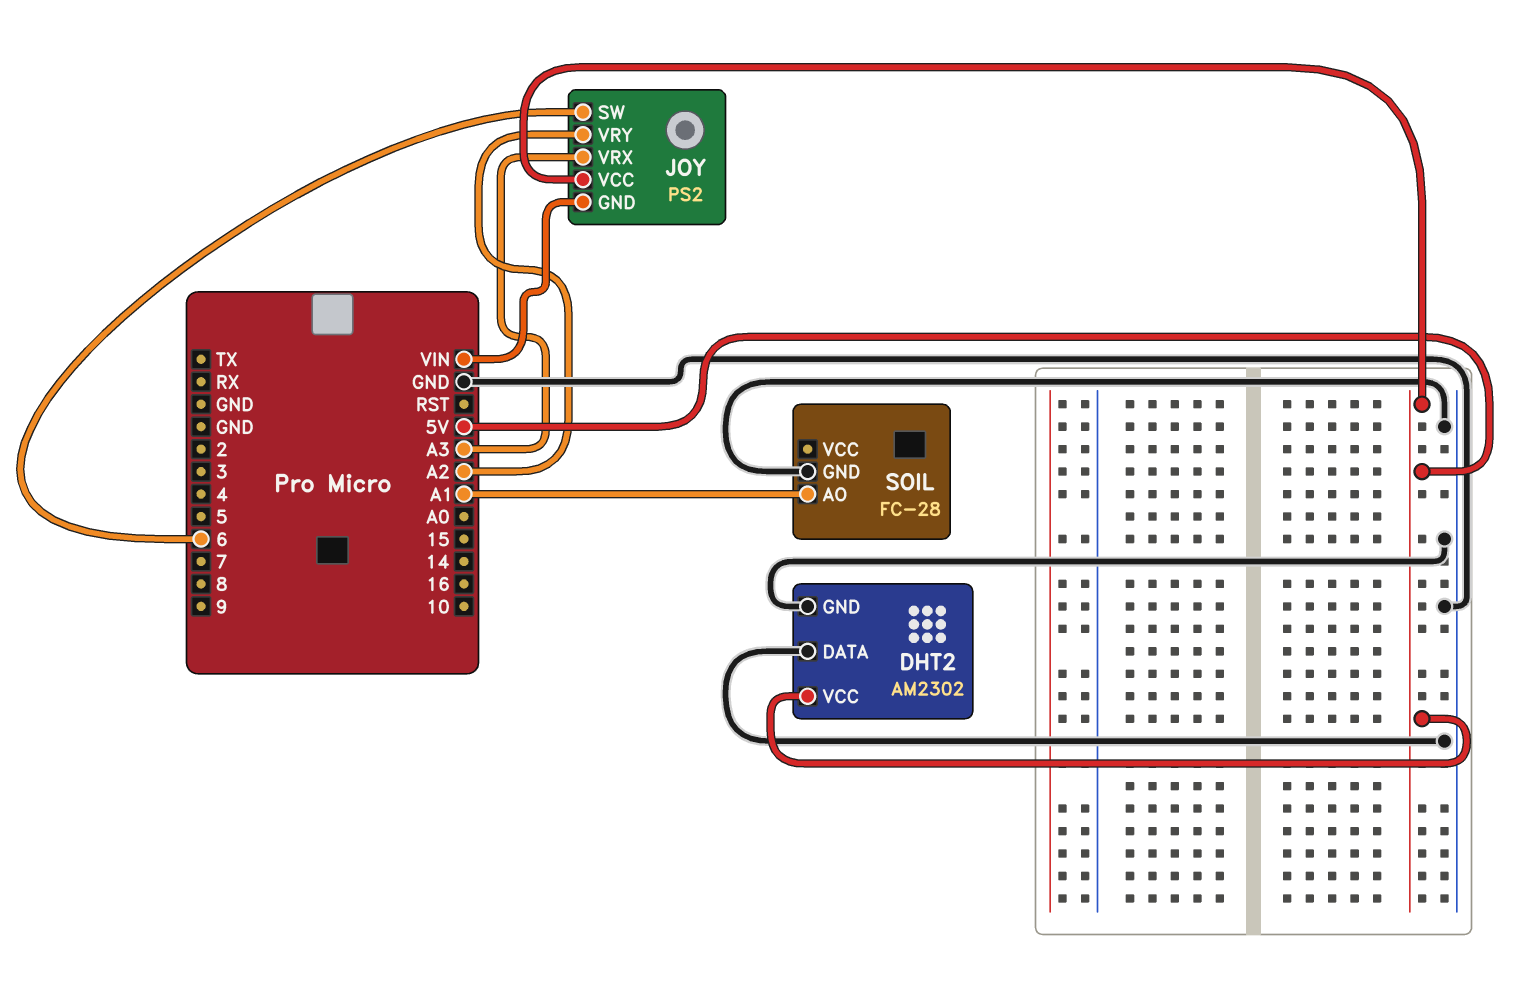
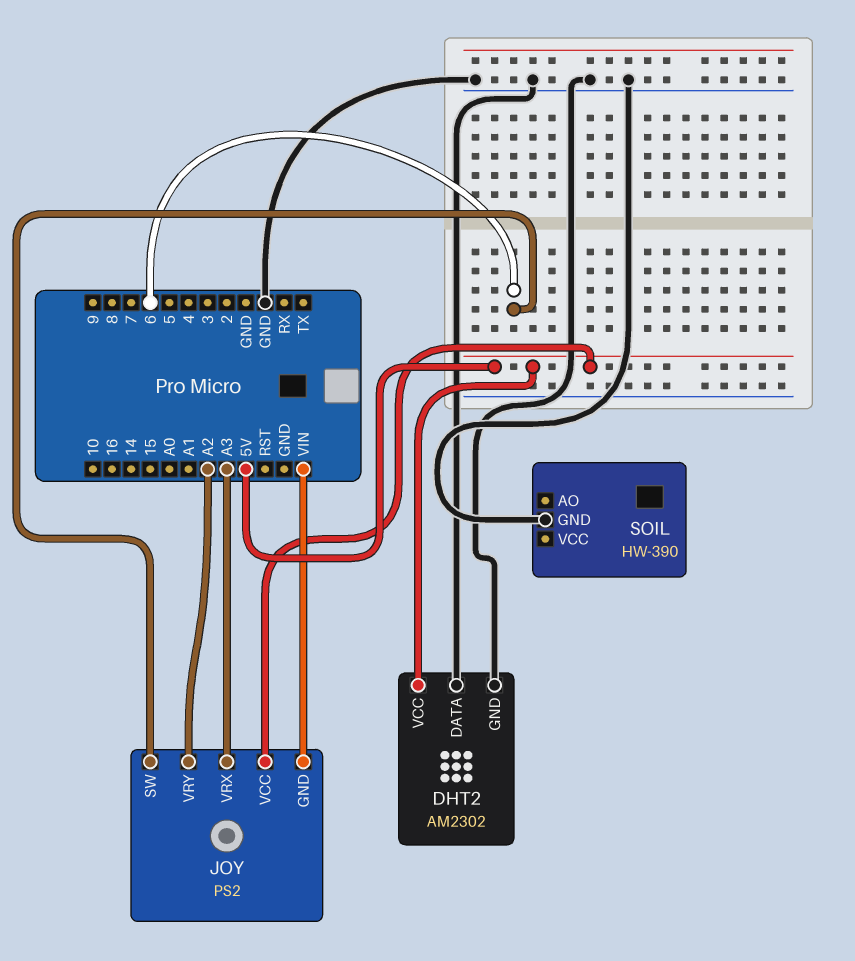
SOIL: FC-28 -> HW-390
SOIL pin AO: A1 -> none

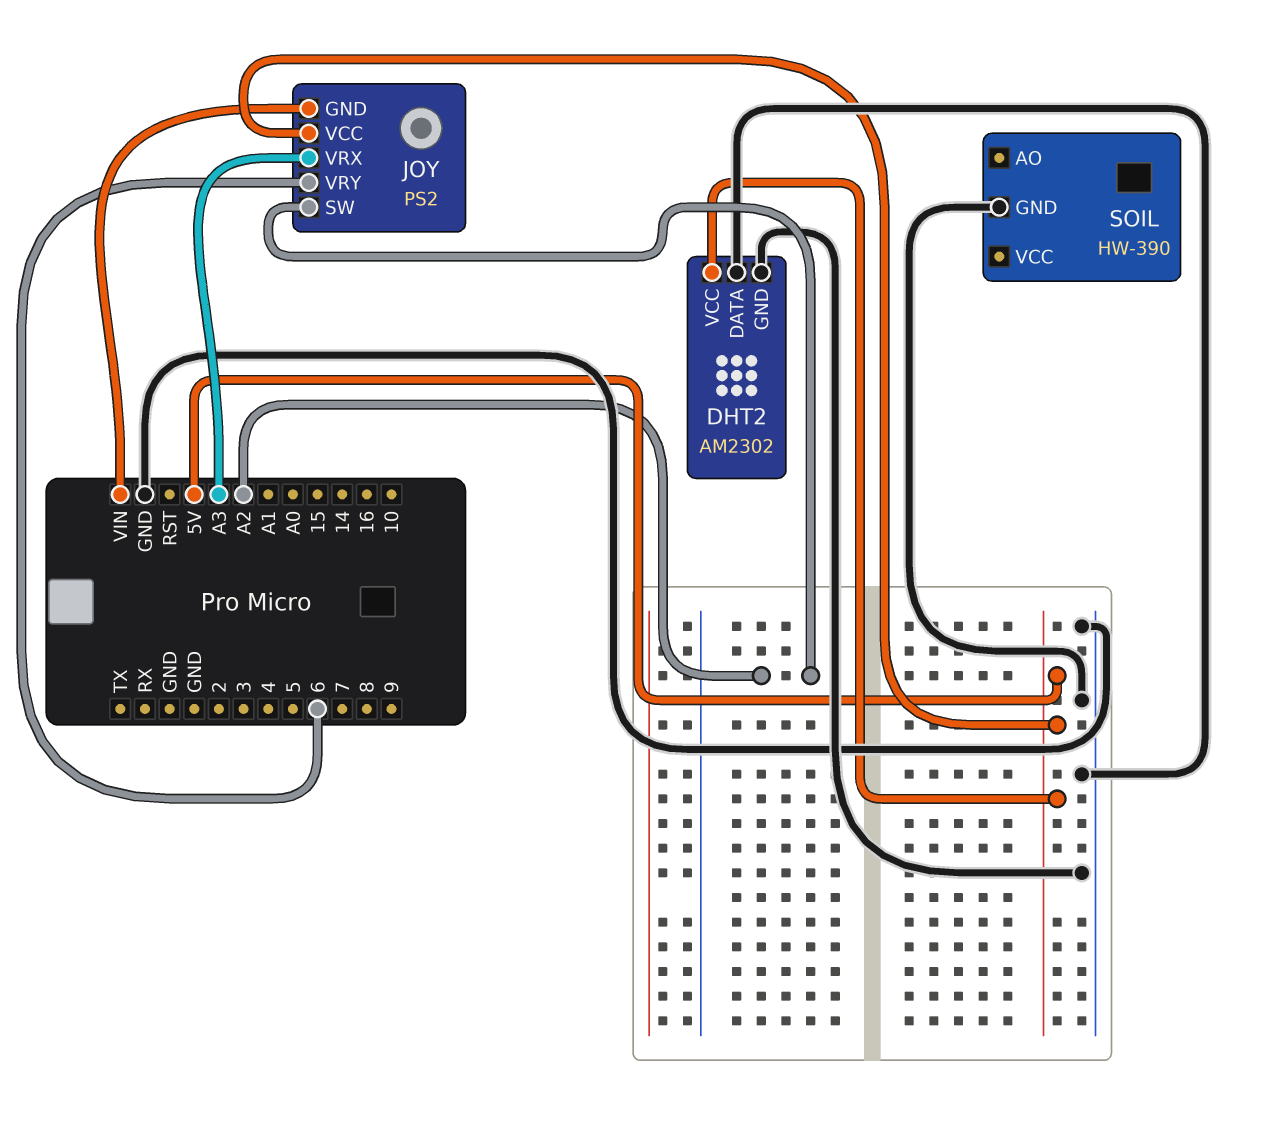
JOY pin SW: 6 -> A2
JOY pin VRY: A2 -> 6

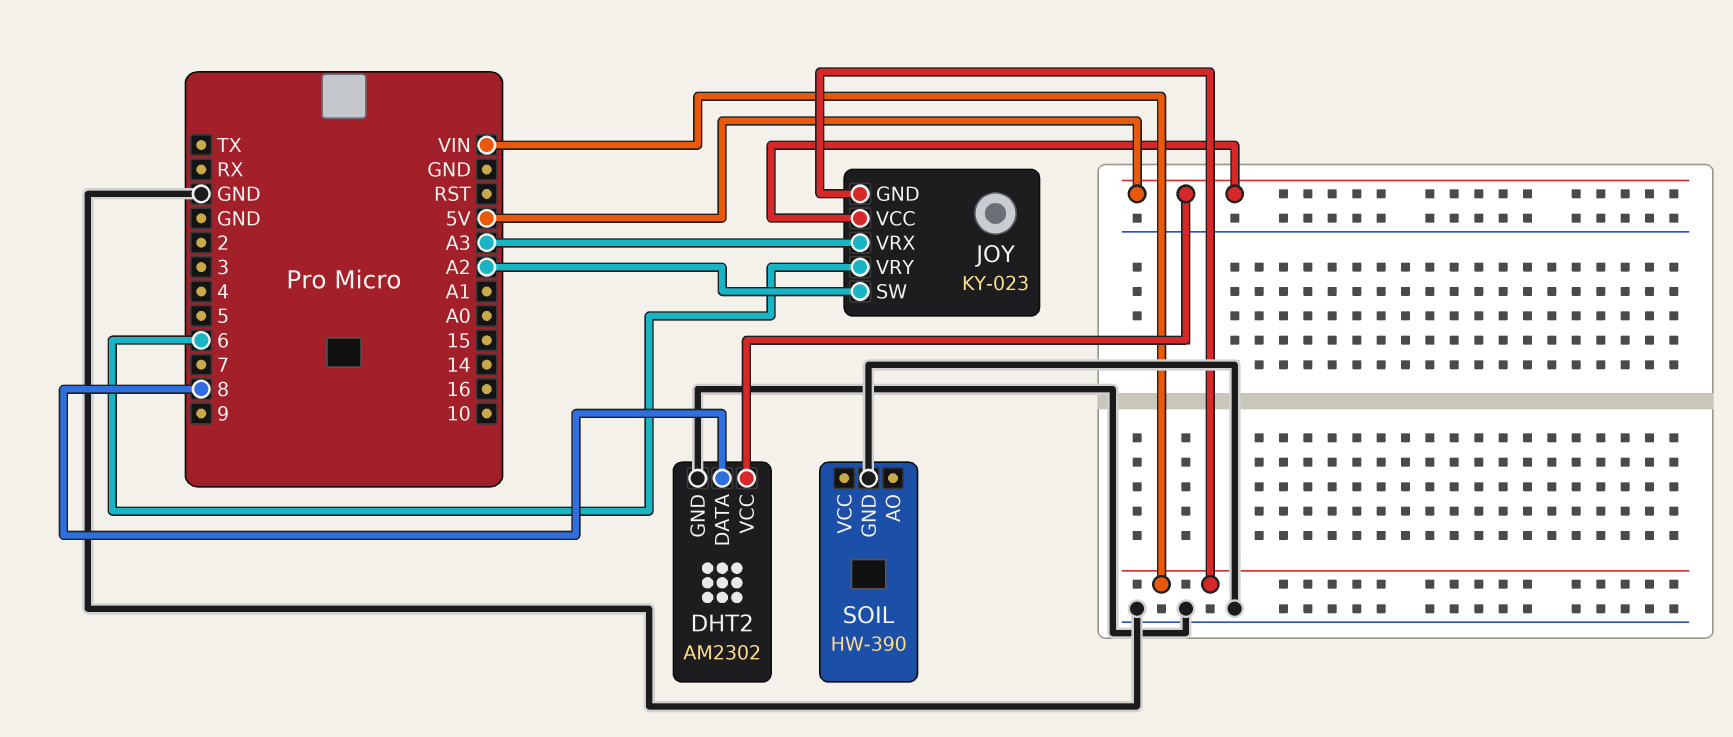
DHT2 pin DATA: GND -> 8
JOY: PS2 -> KY-023

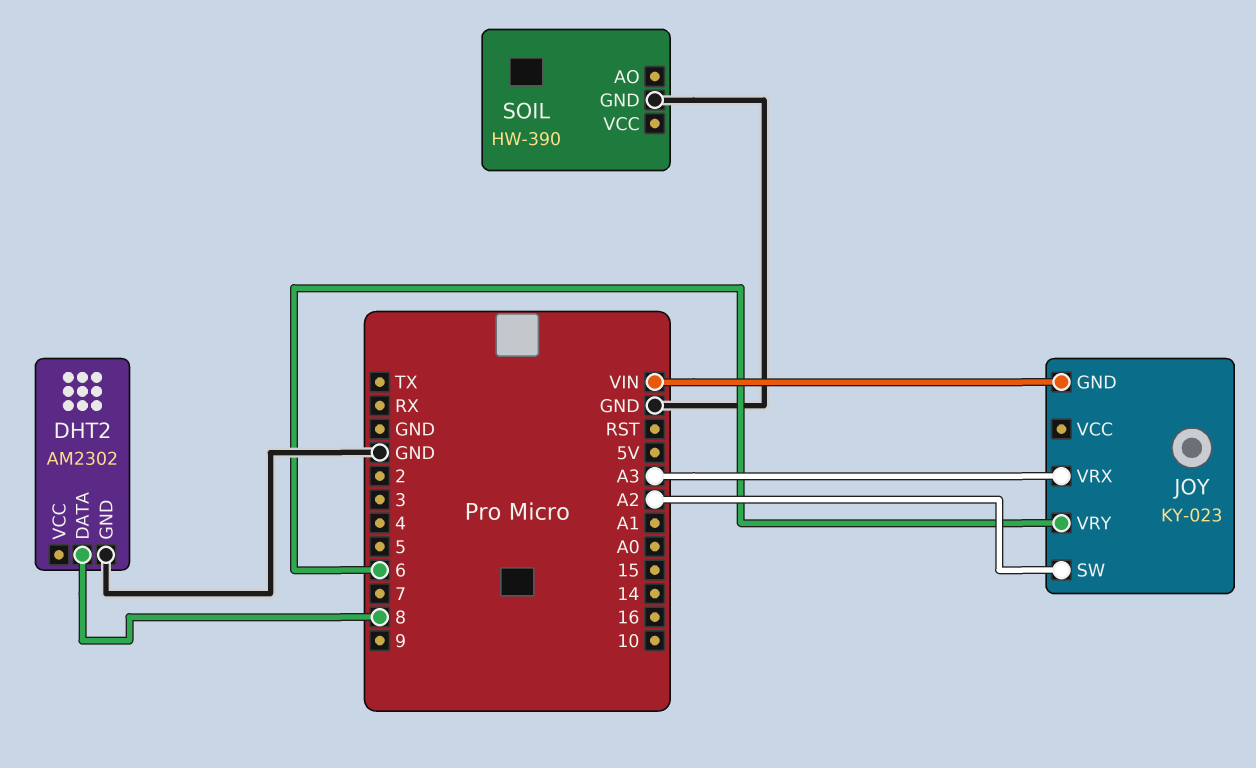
DHT2 pin VCC: 5V -> none
JOY pin VCC: 5V -> none

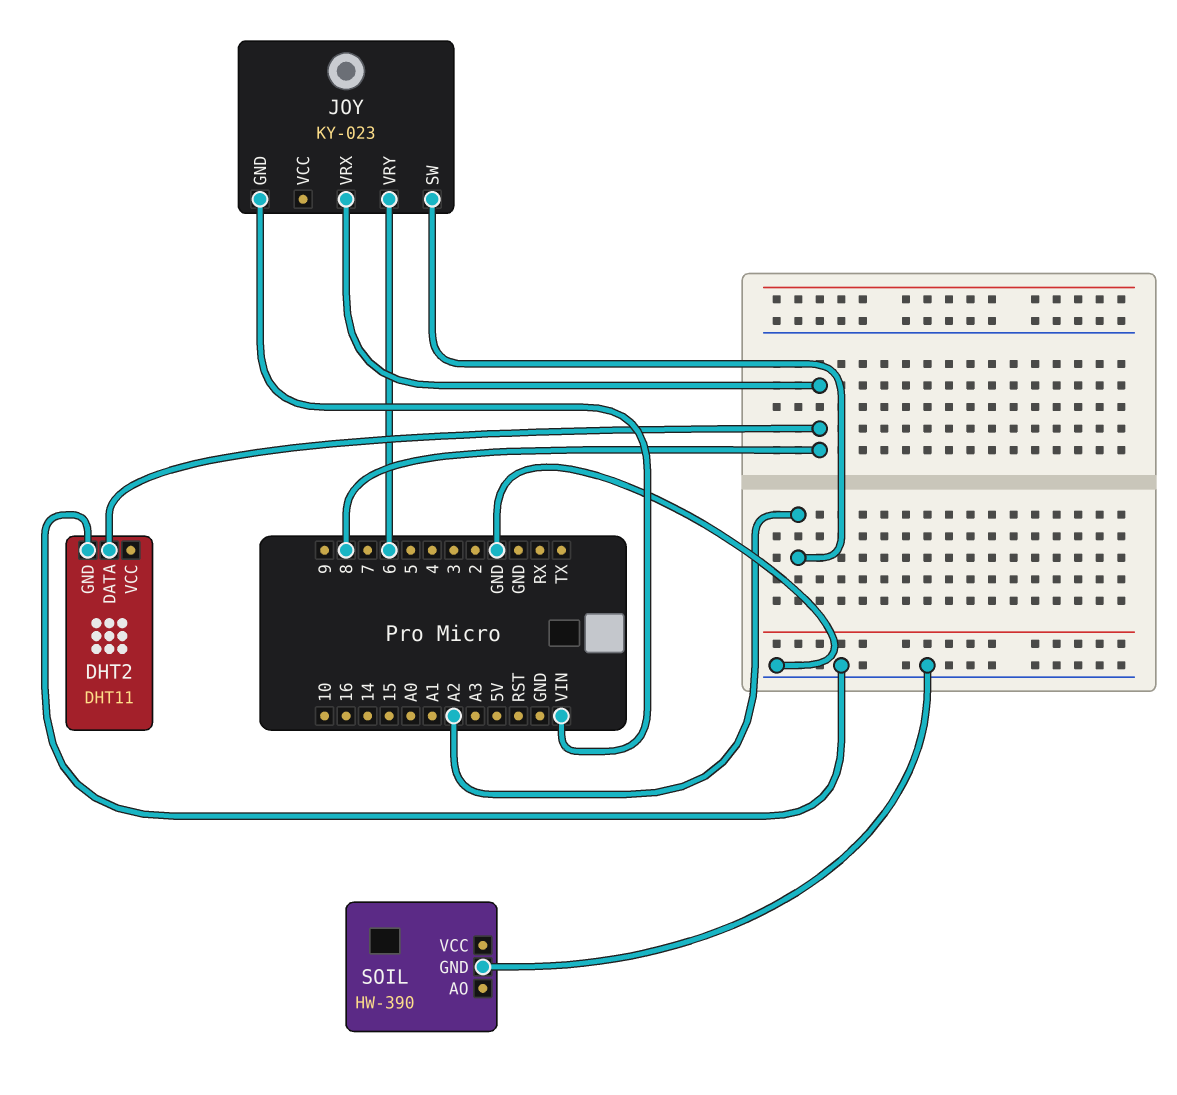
DHT2: AM2302 -> DHT11
JOY pin VRX: A3 -> 8

